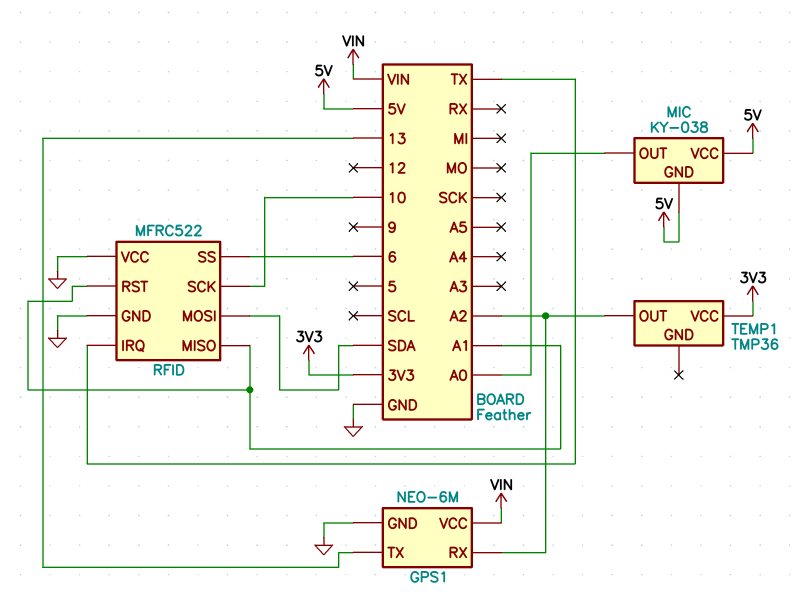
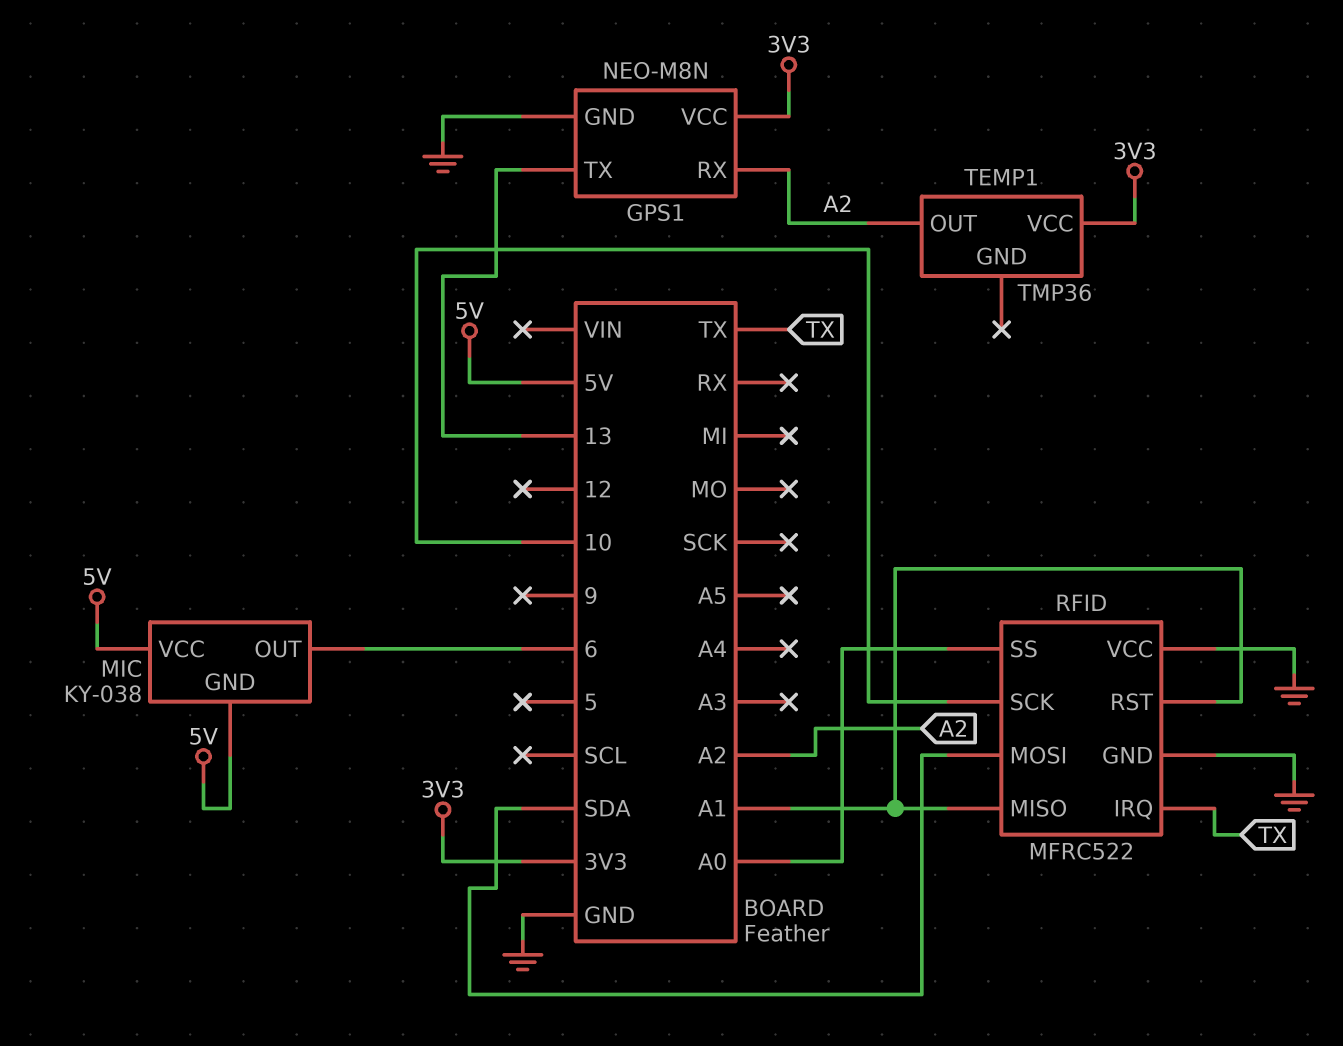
GPS1: NEO-6M -> NEO-M8N
GPS1 pin VCC: VIN -> 3V3
MIC pin OUT: A0 -> 6
RFID pin SS: 6 -> A0

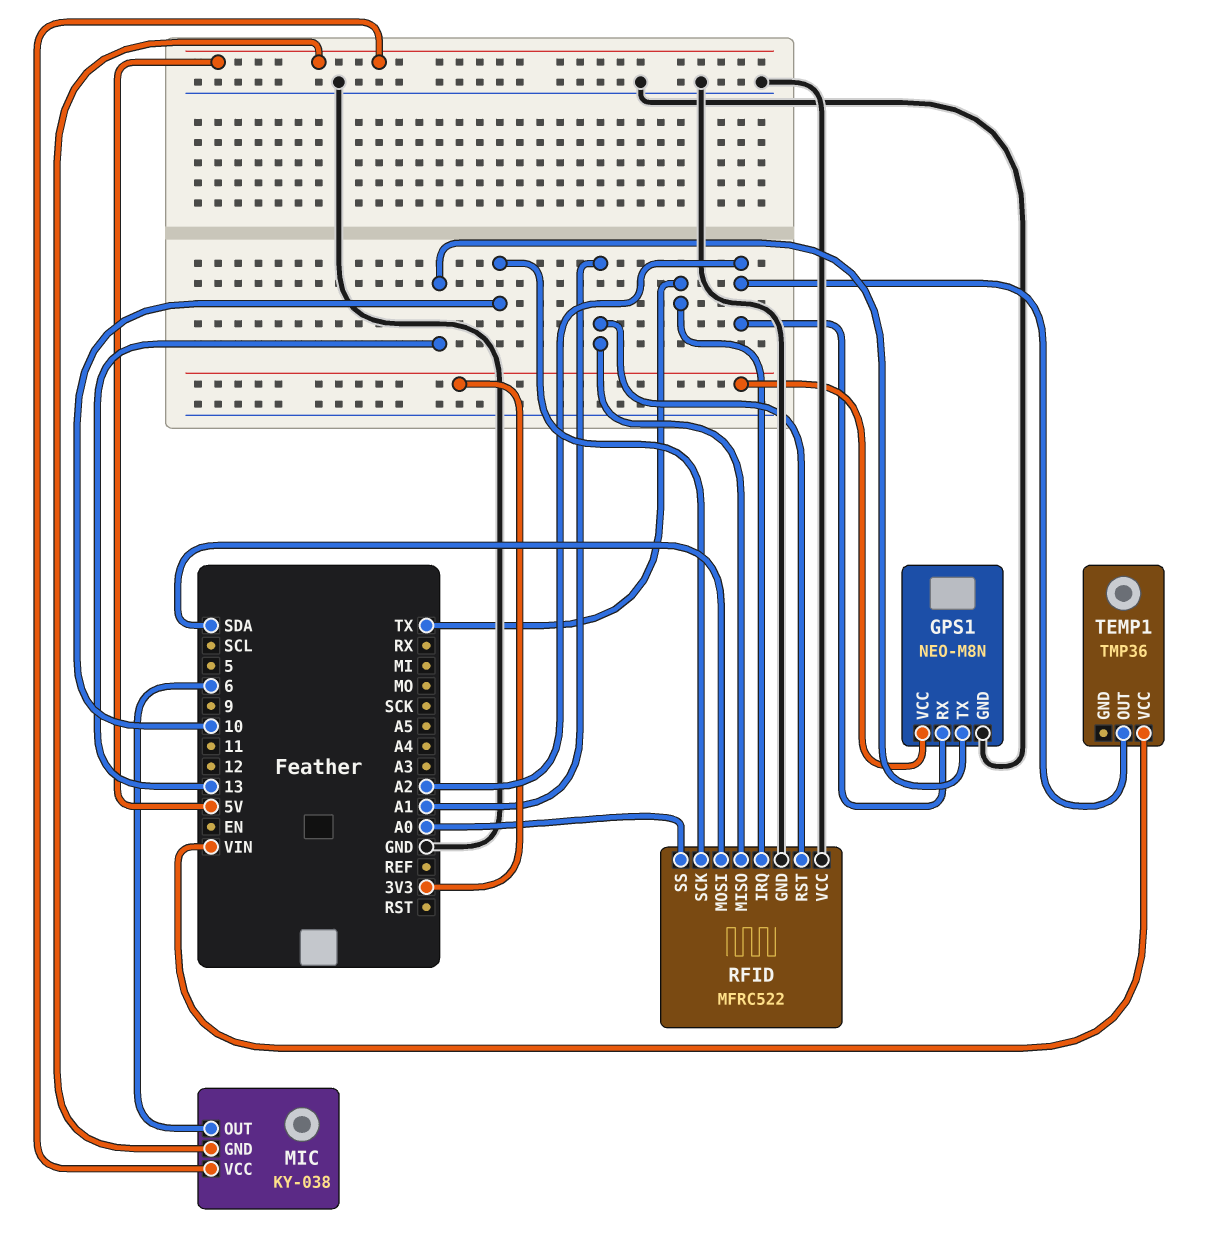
TEMP1 pin VCC: 3V3 -> VIN

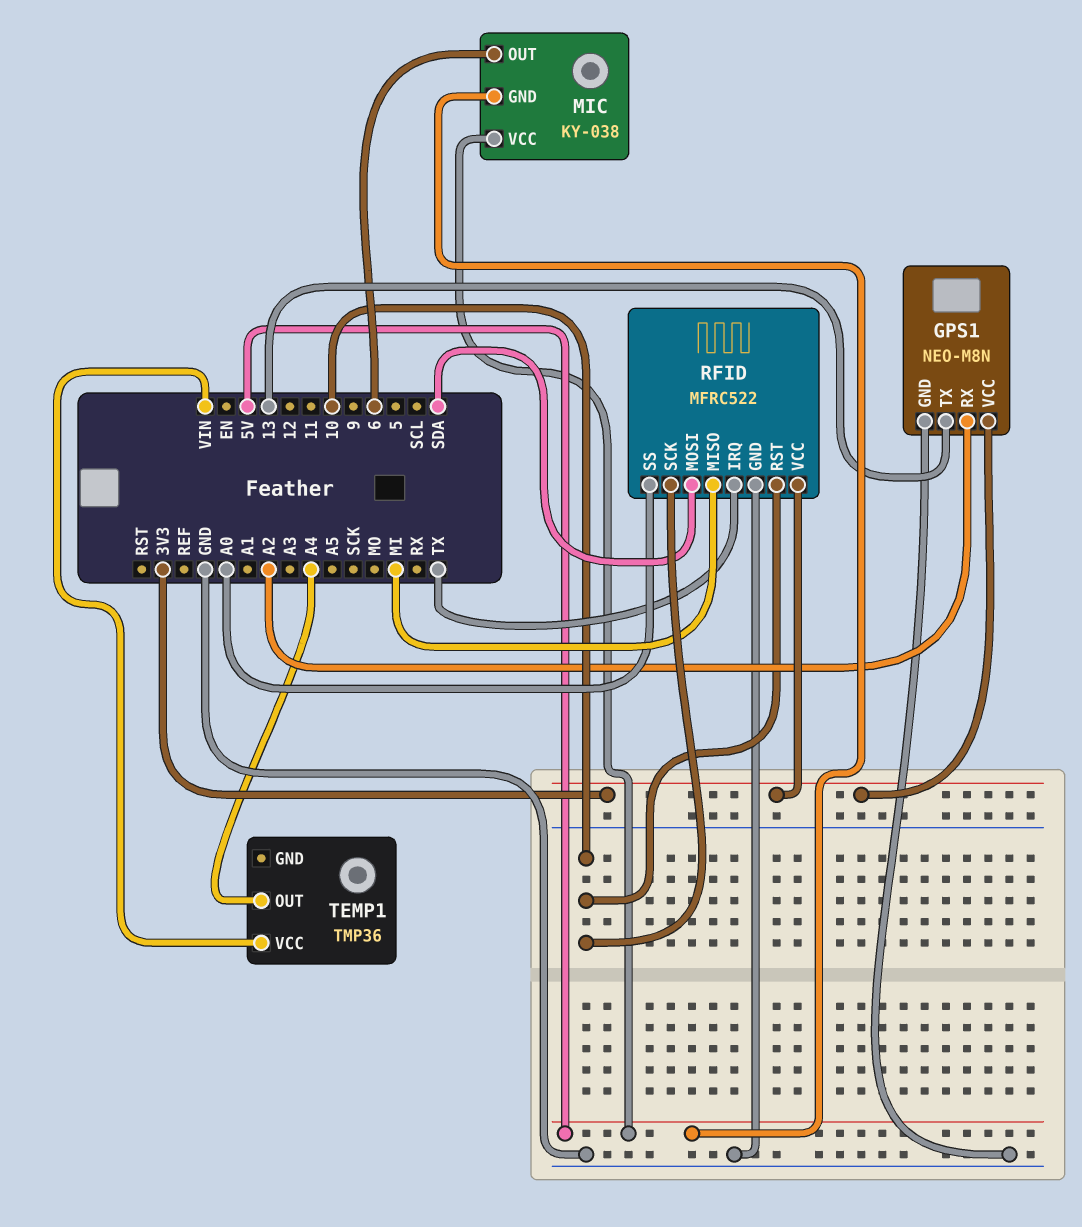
RFID pin MISO: A1 -> MI
RFID pin RST: A1 -> 10
RFID pin VCC: GND -> 3V3
TEMP1 pin OUT: A2 -> A4

